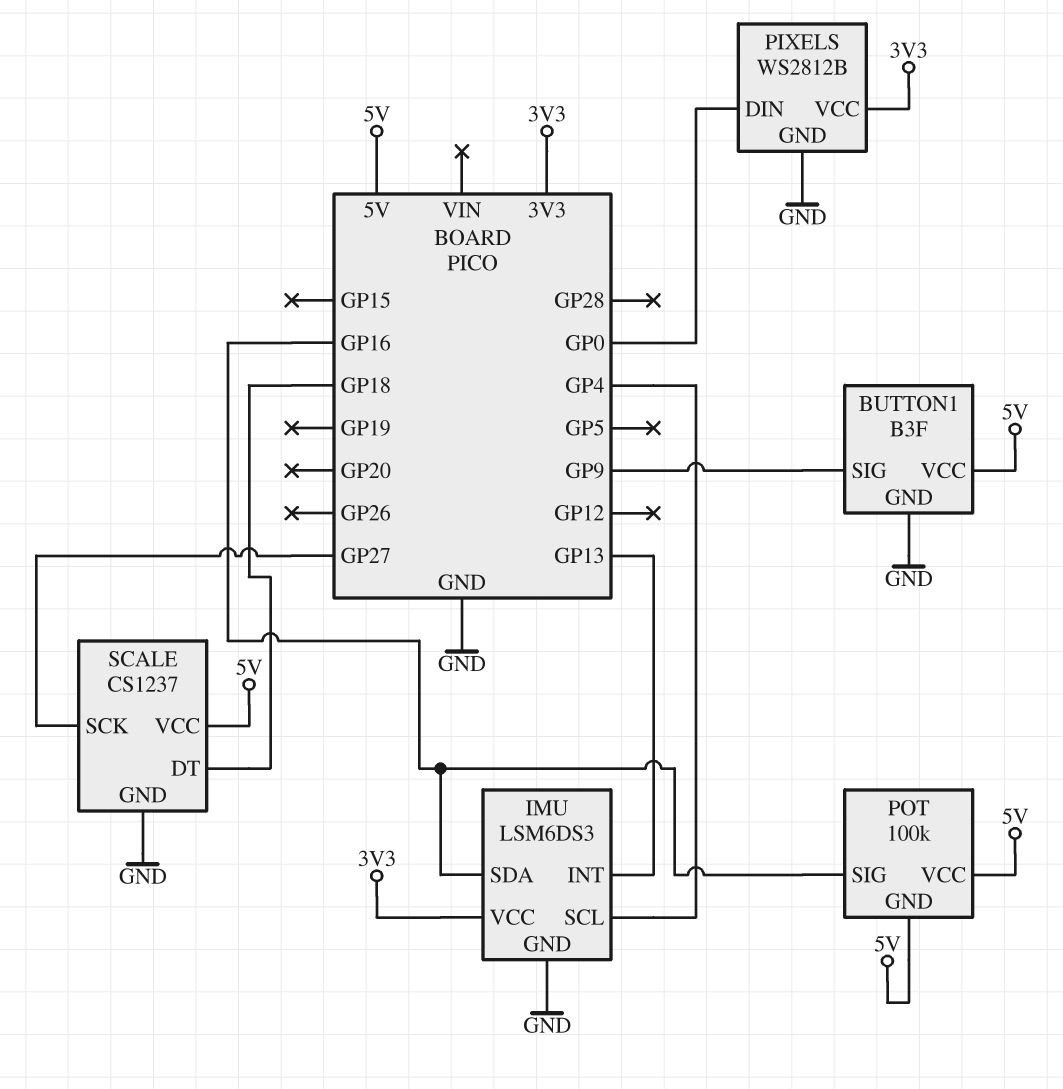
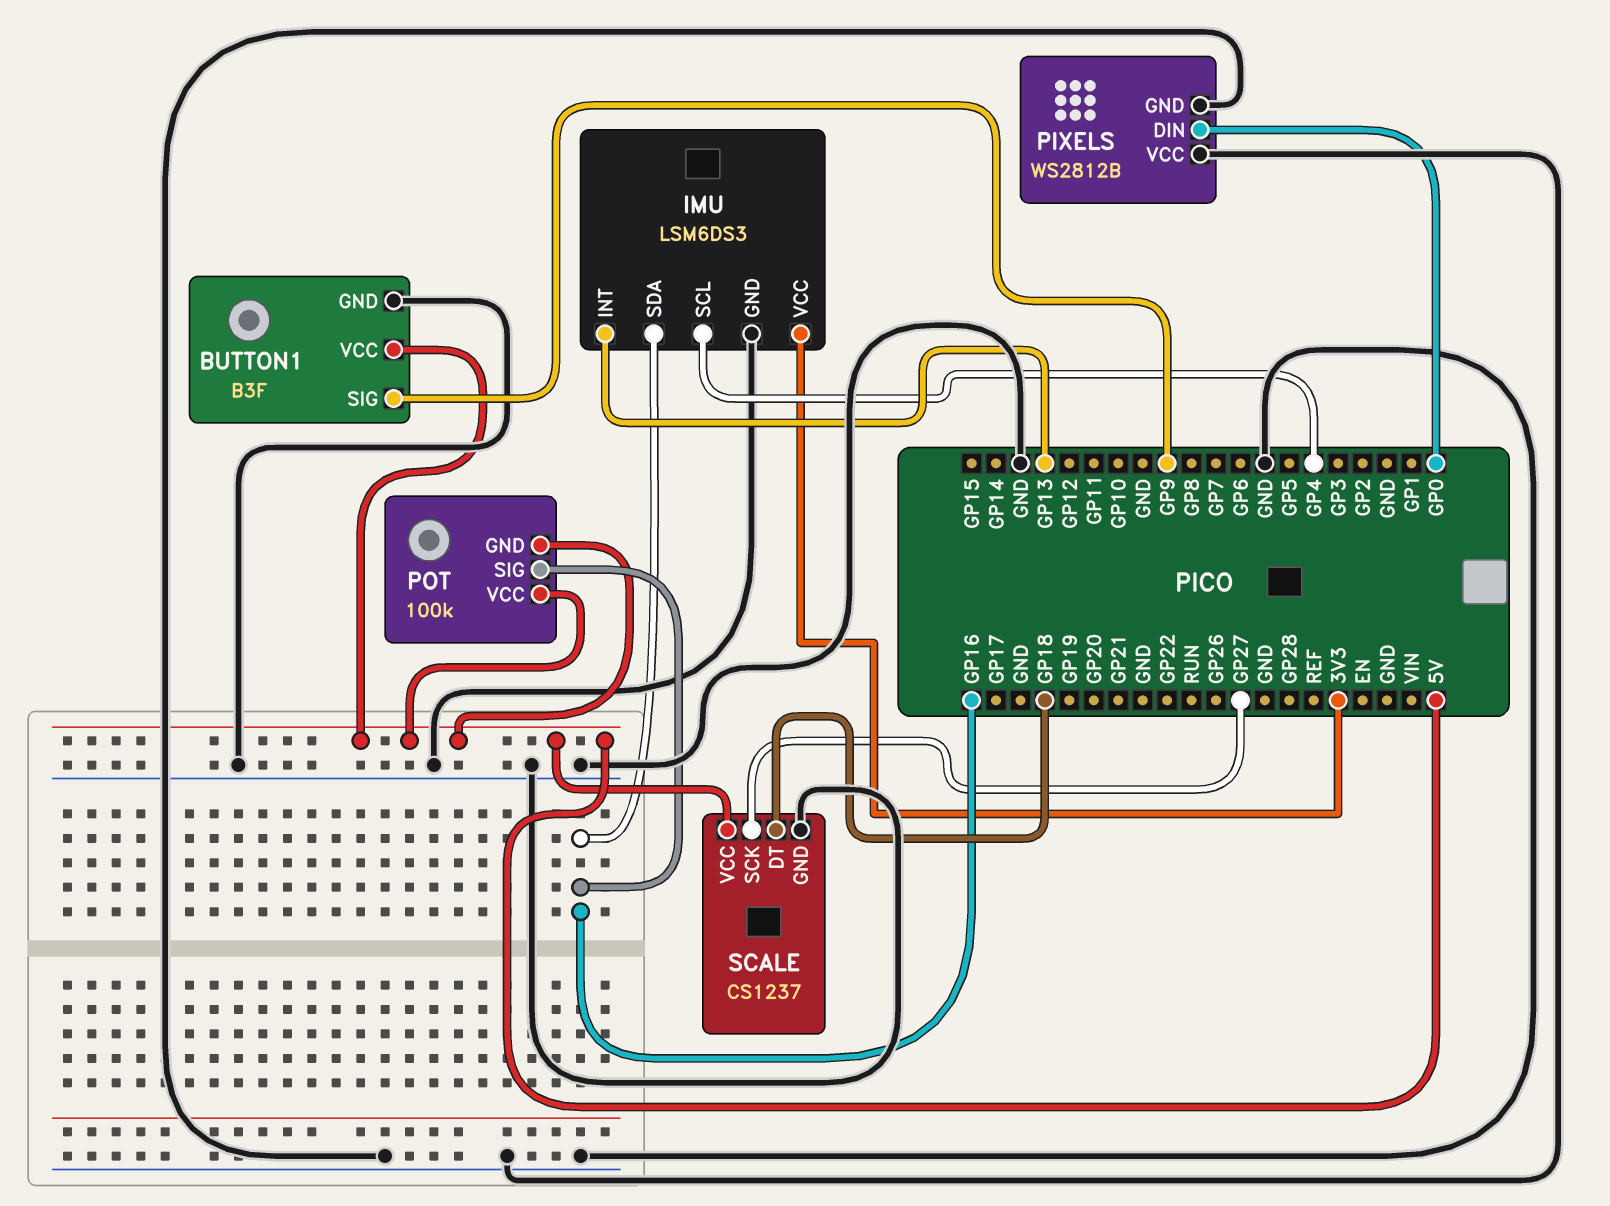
PIXELS pin VCC: 3V3 -> GND

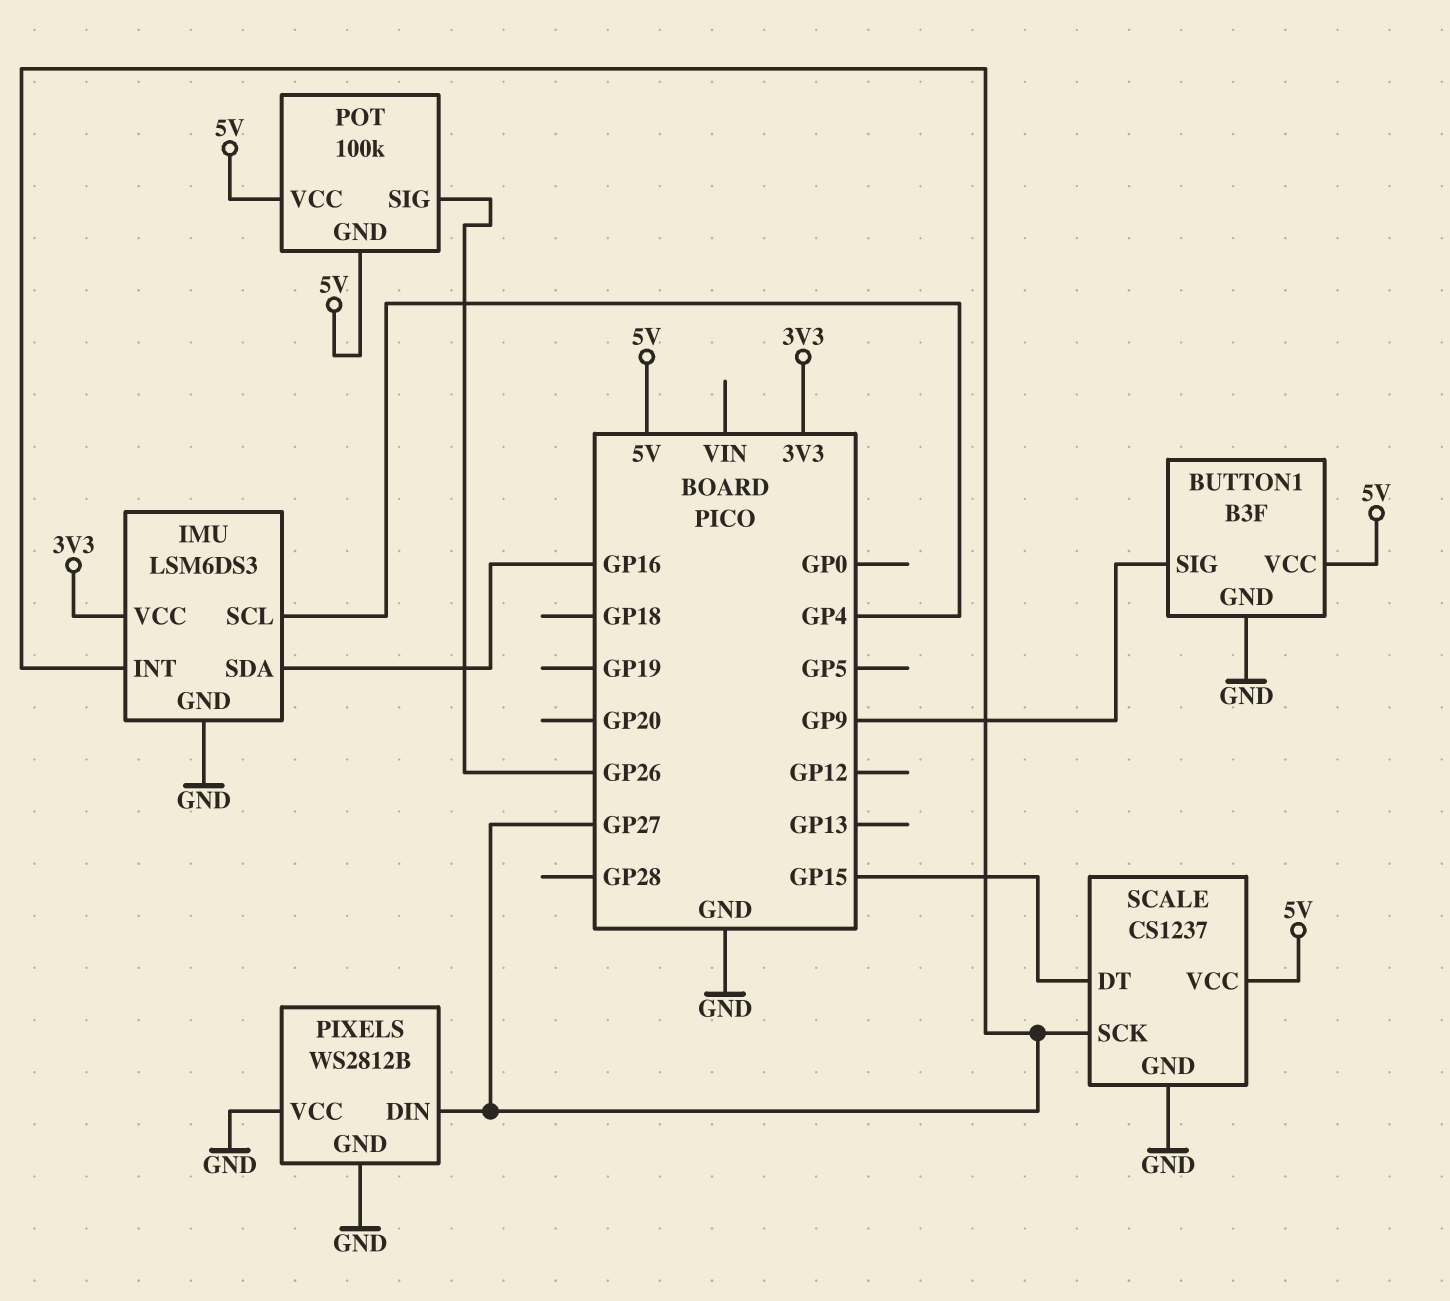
IMU pin INT: GP13 -> GP27
PIXELS pin DIN: GP0 -> GP27
POT pin SIG: GP16 -> GP26
SCALE pin DT: GP18 -> GP15

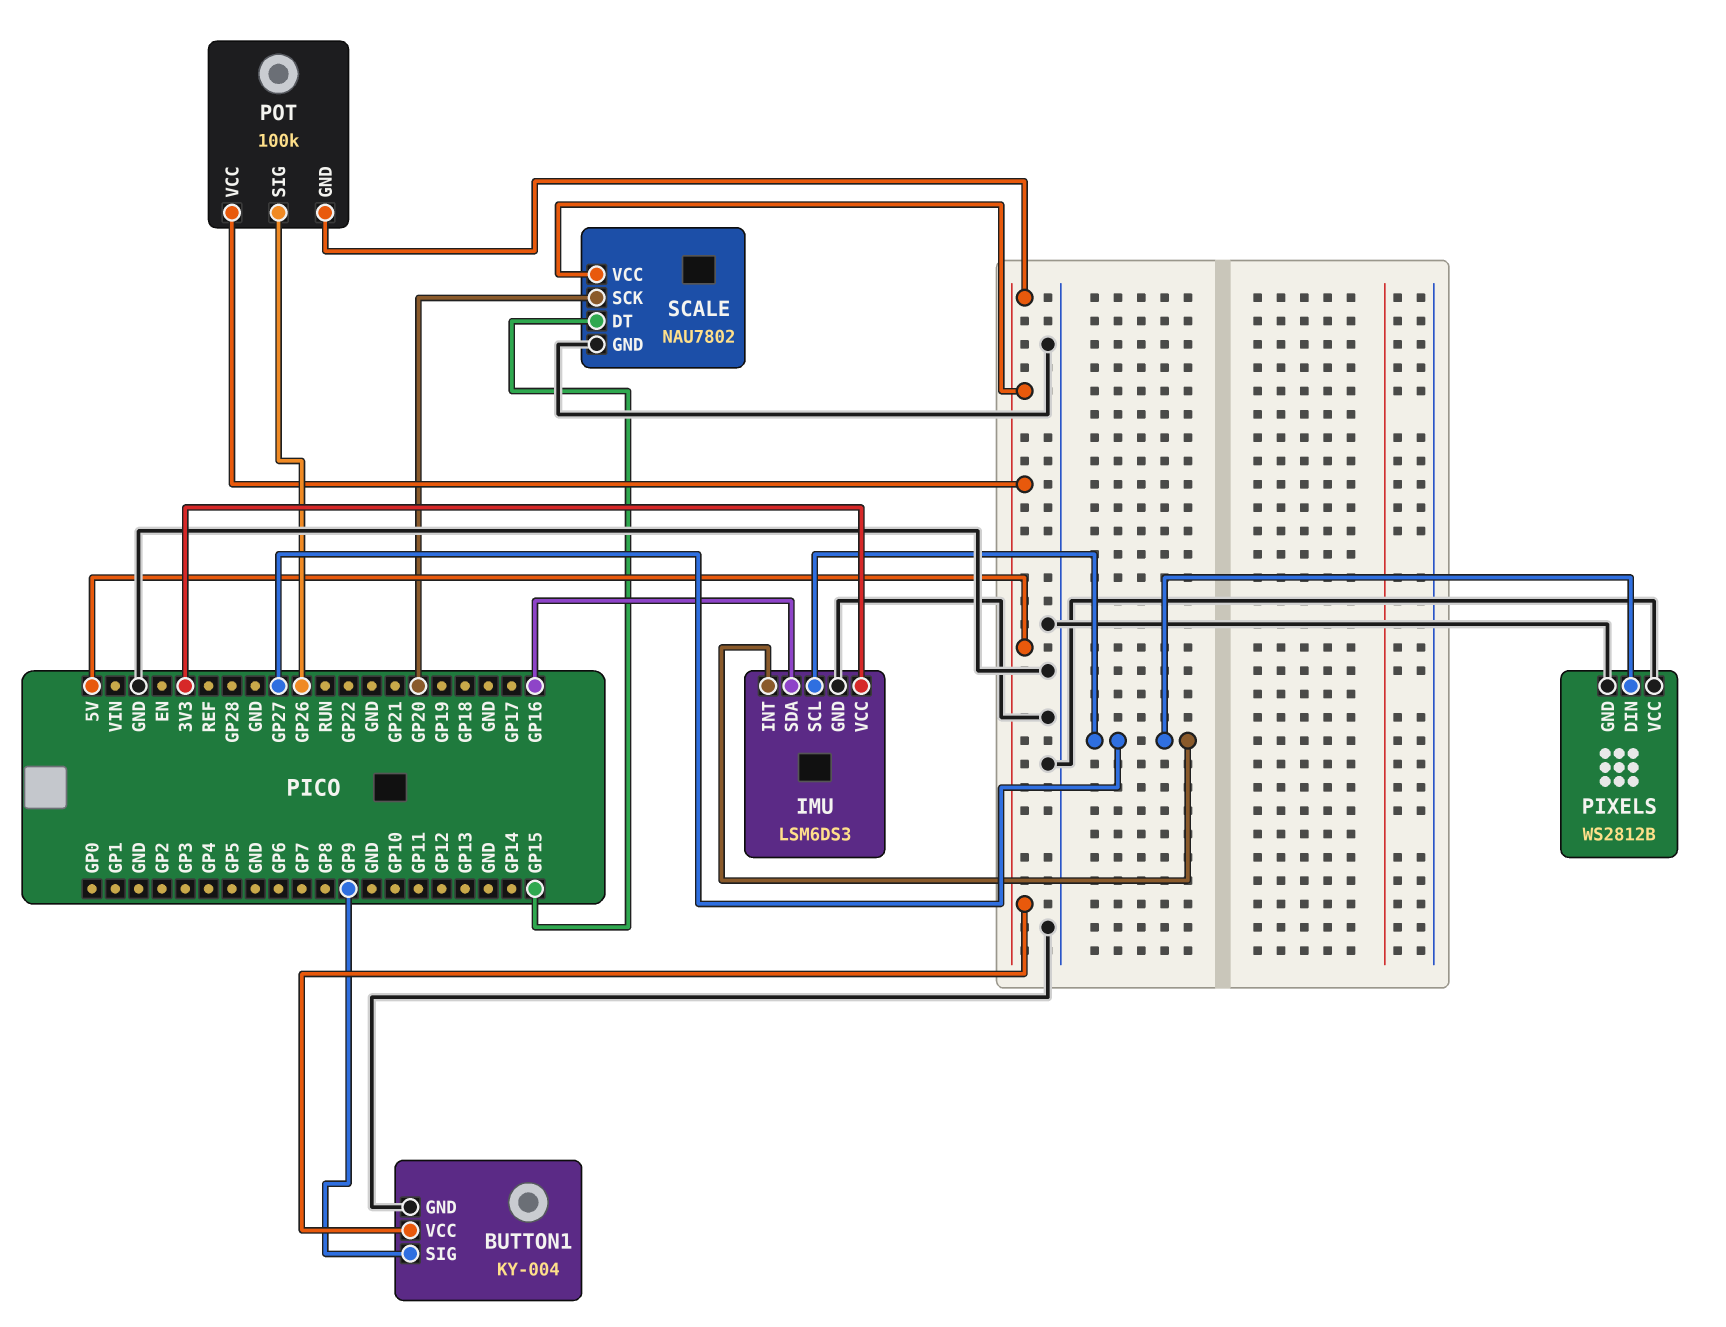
BUTTON1: B3F -> KY-004
IMU pin SCL: GP4 -> GP27
SCALE: CS1237 -> NAU7802
SCALE pin SCK: GP27 -> GP20

